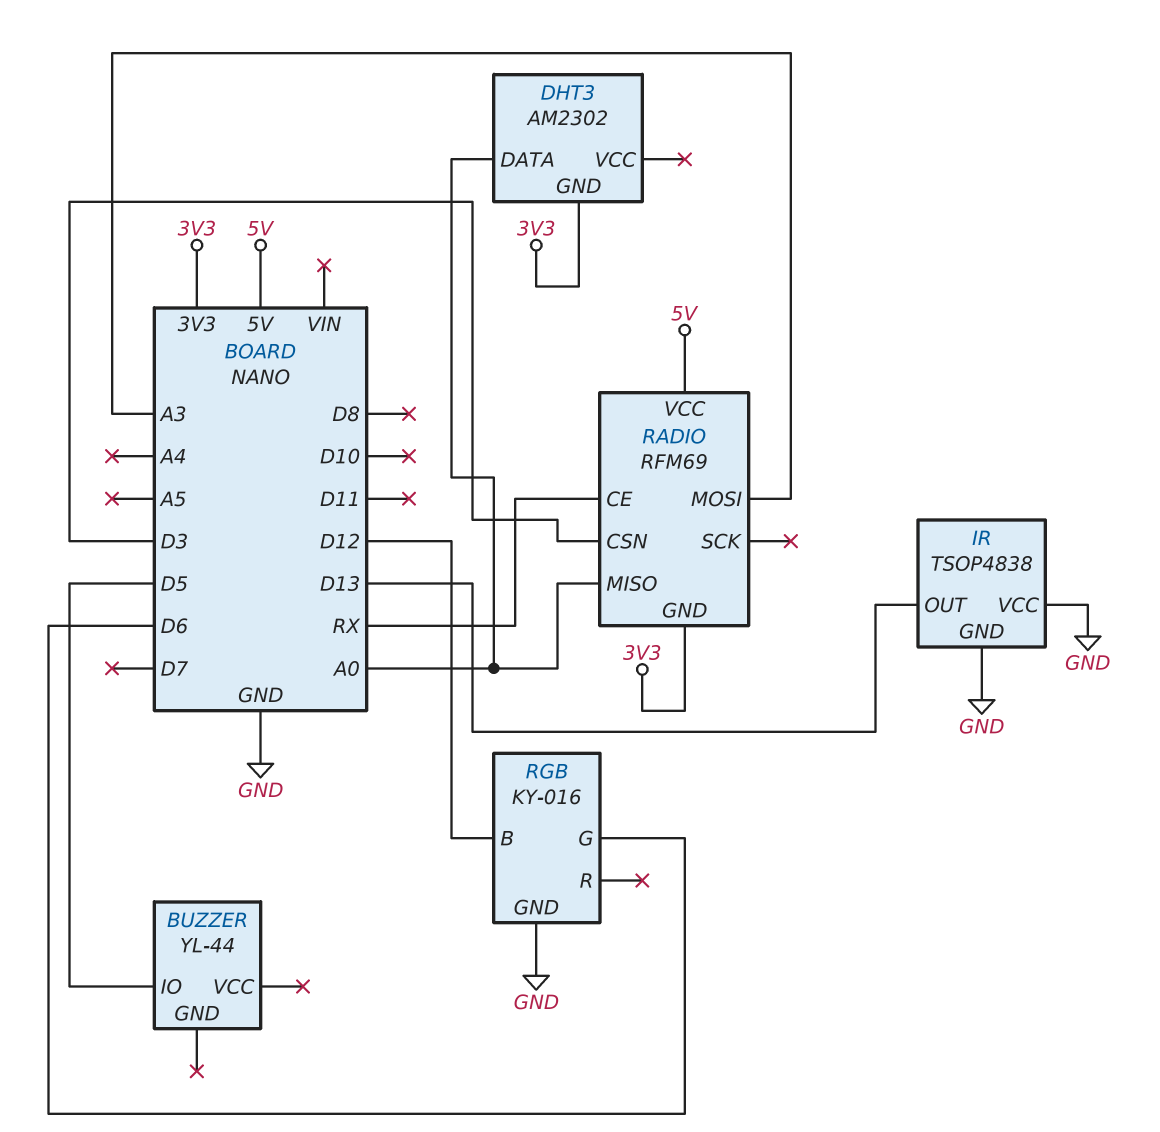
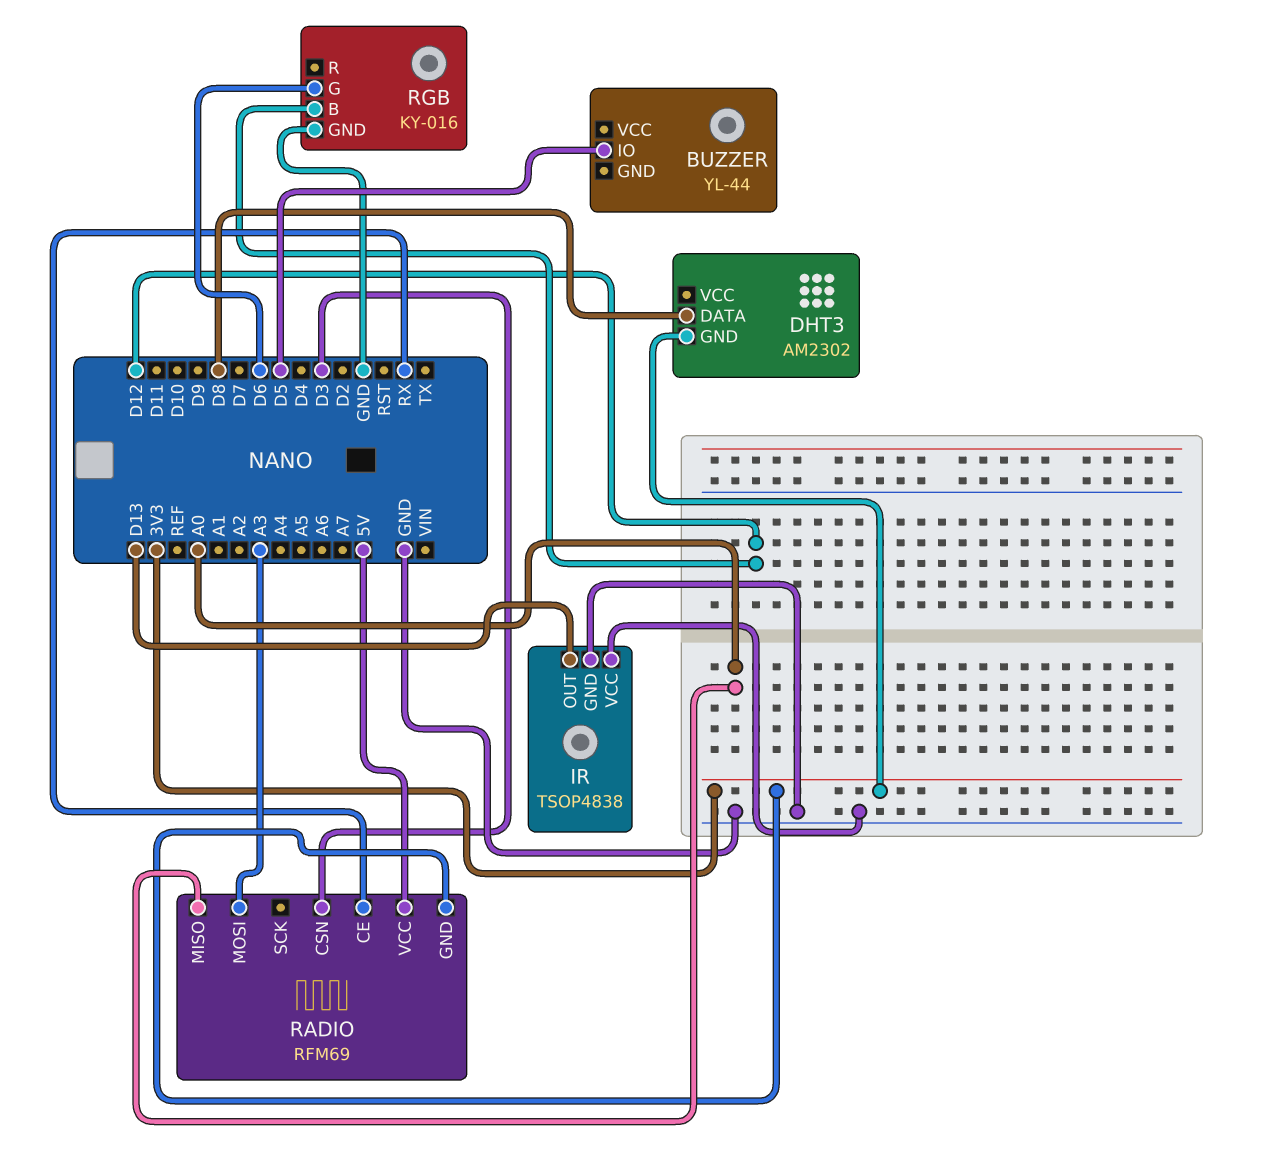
DHT3 pin DATA: A0 -> D8

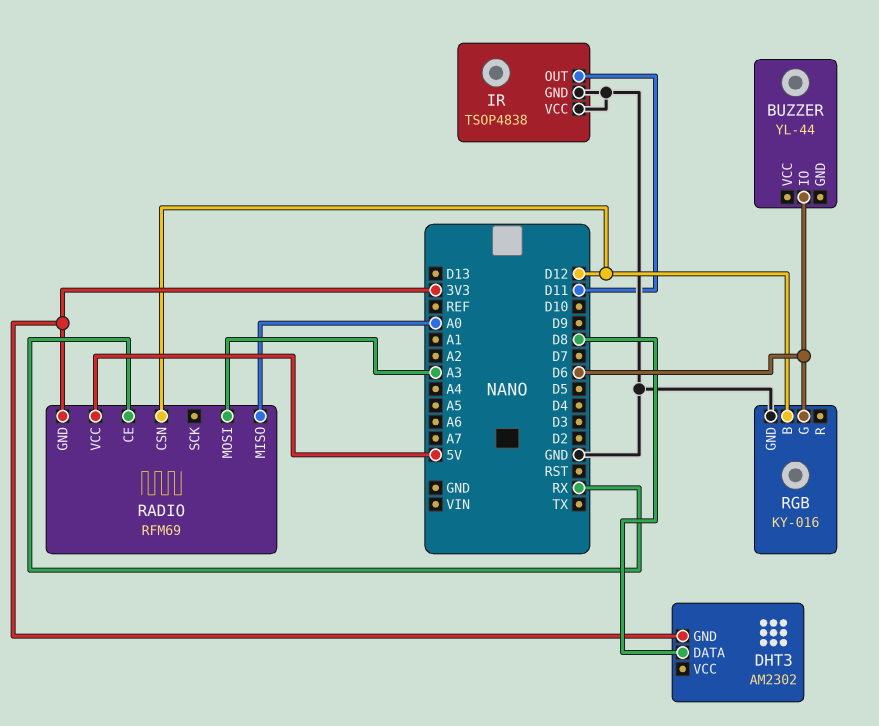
BUZZER pin IO: D5 -> D6
IR pin OUT: D13 -> D11
RADIO pin CSN: D3 -> D12

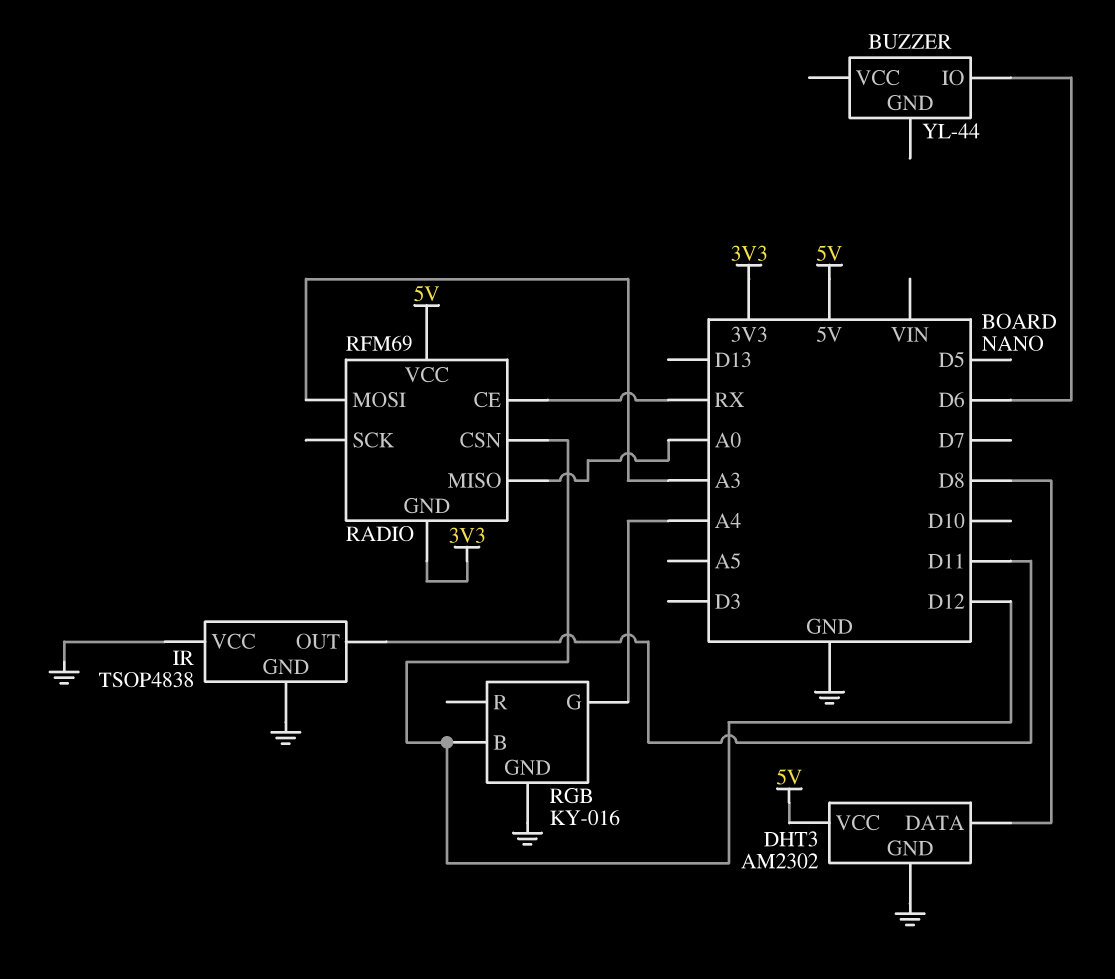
DHT3 pin GND: 3V3 -> GND
DHT3 pin VCC: none -> 5V
RGB pin G: D6 -> A4

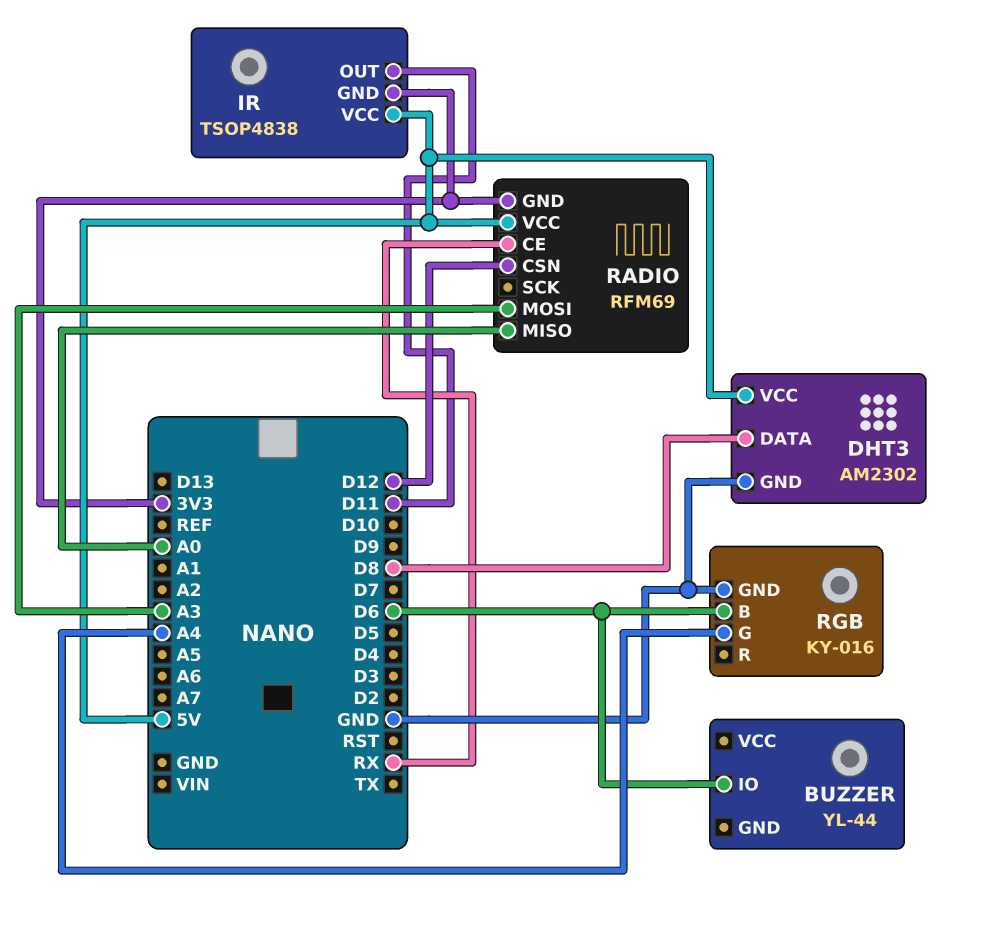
IR pin GND: GND -> 3V3
IR pin VCC: GND -> 5V
RGB pin B: D12 -> D6

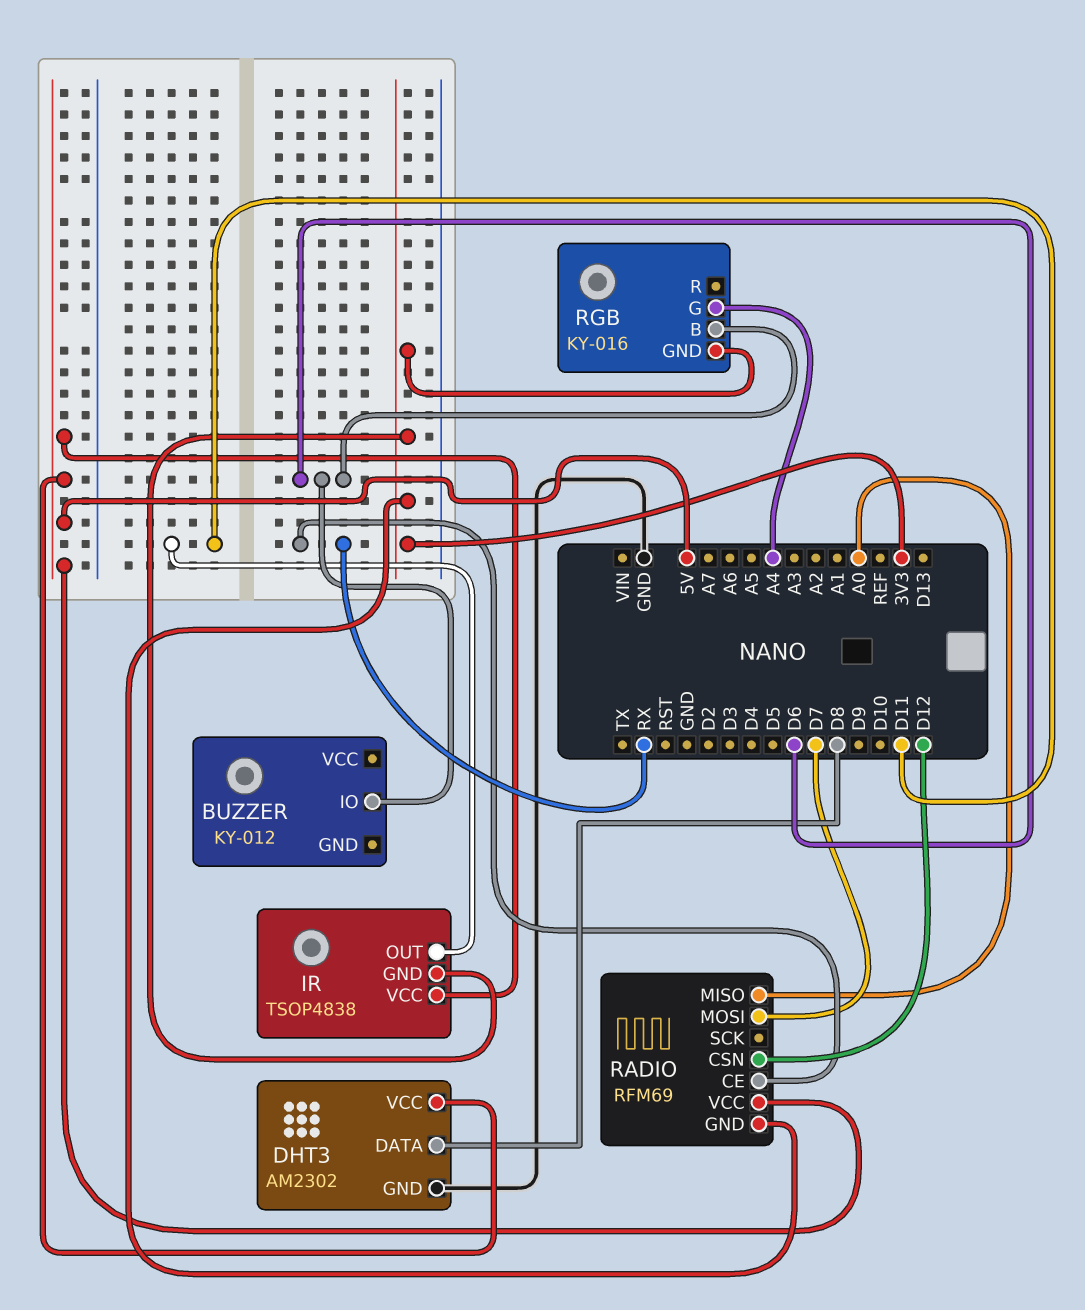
BUZZER: YL-44 -> KY-012
RADIO pin MOSI: A3 -> D7
RGB pin GND: GND -> 3V3

